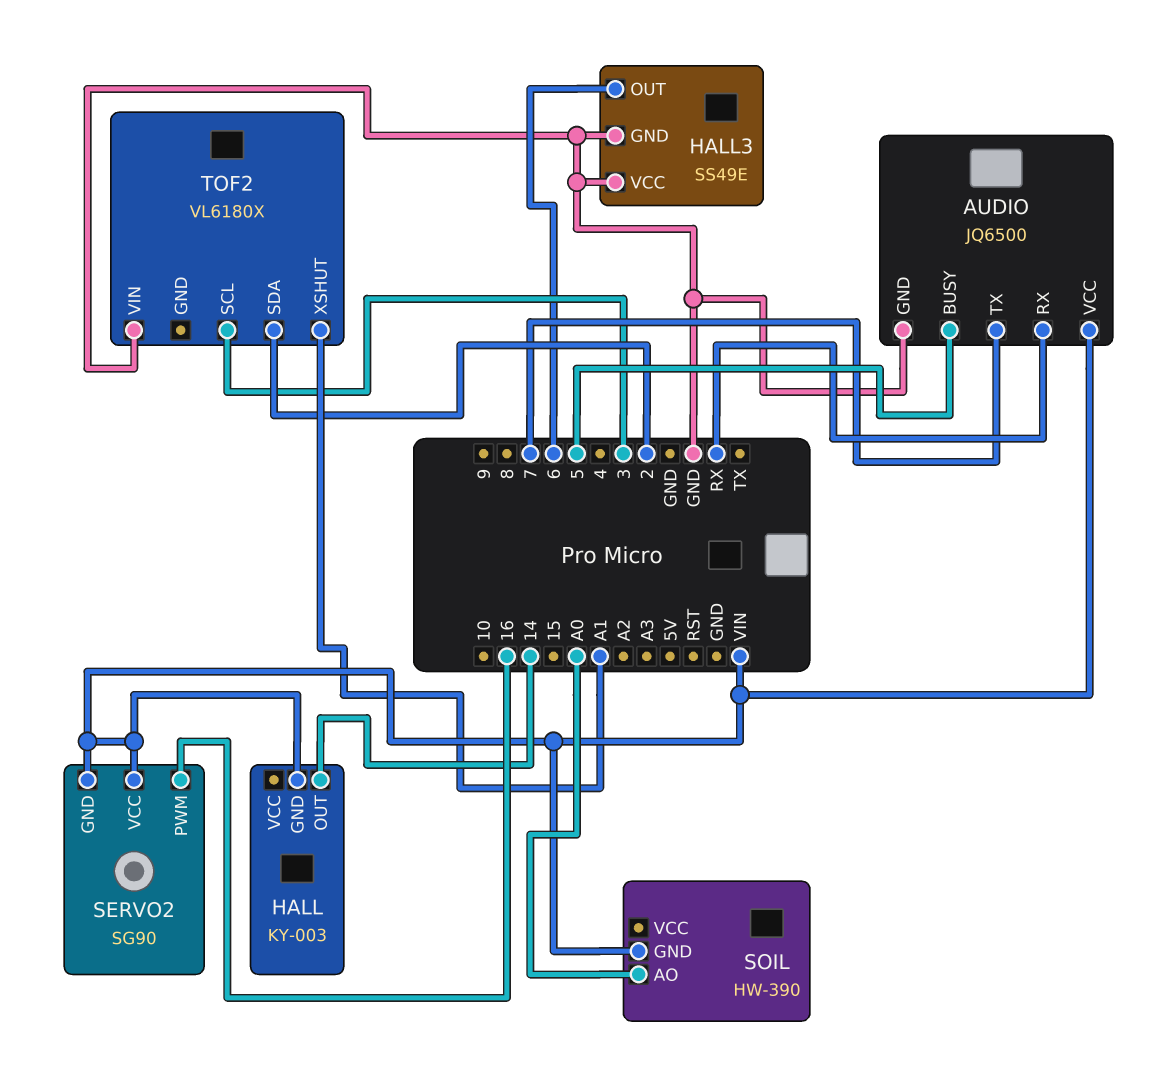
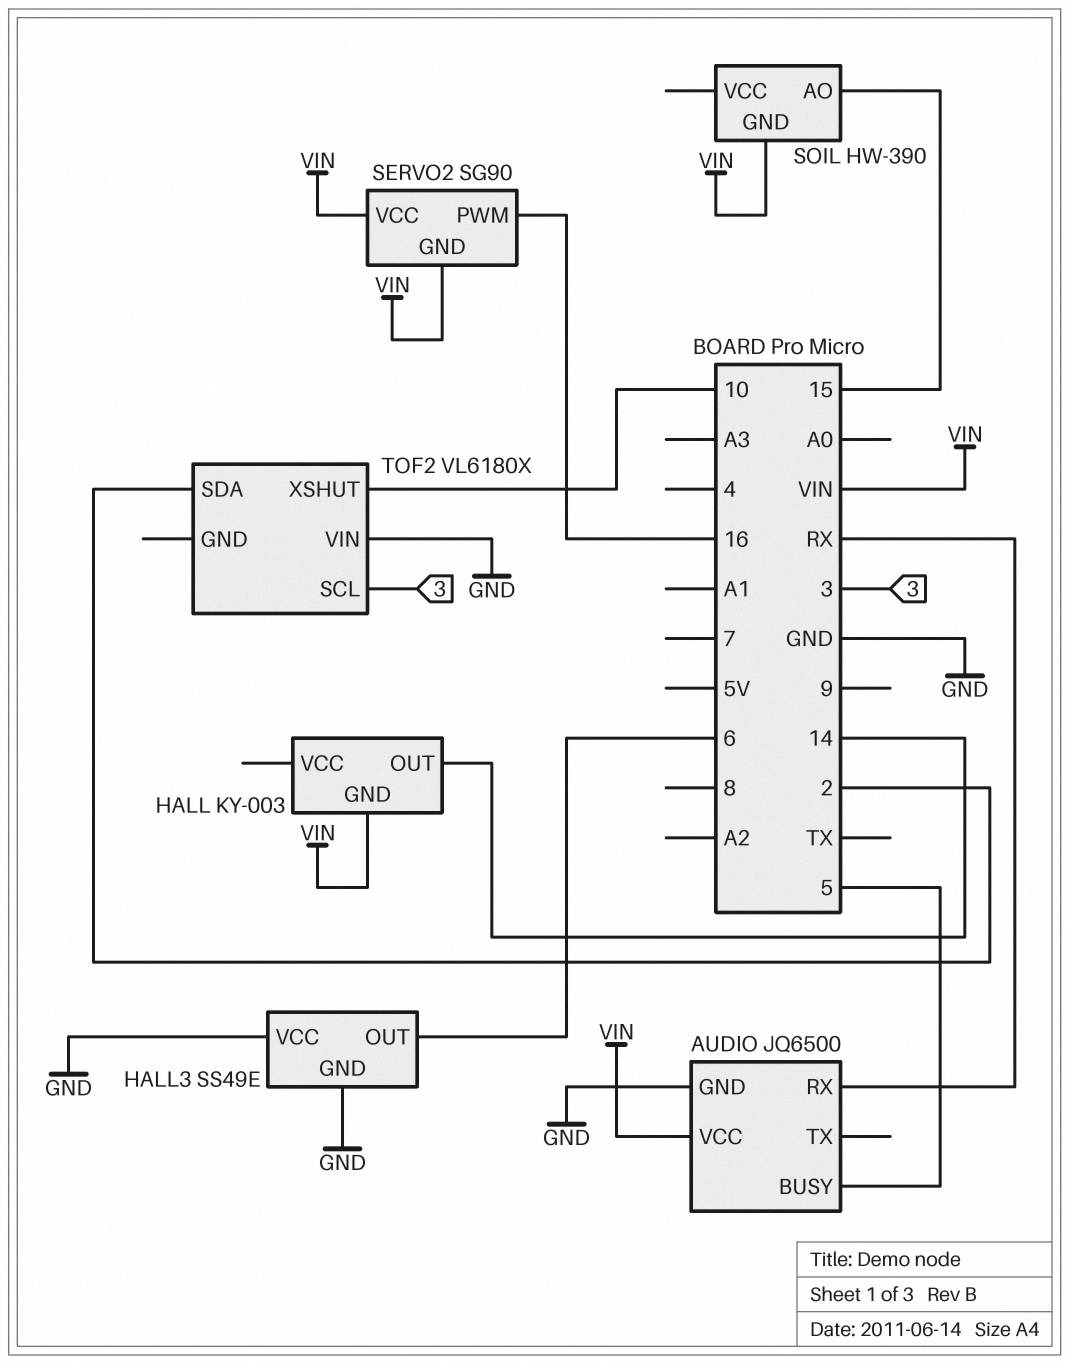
AUDIO pin TX: 7 -> none
SOIL pin AO: A0 -> 15
TOF2 pin XSHUT: A1 -> 10

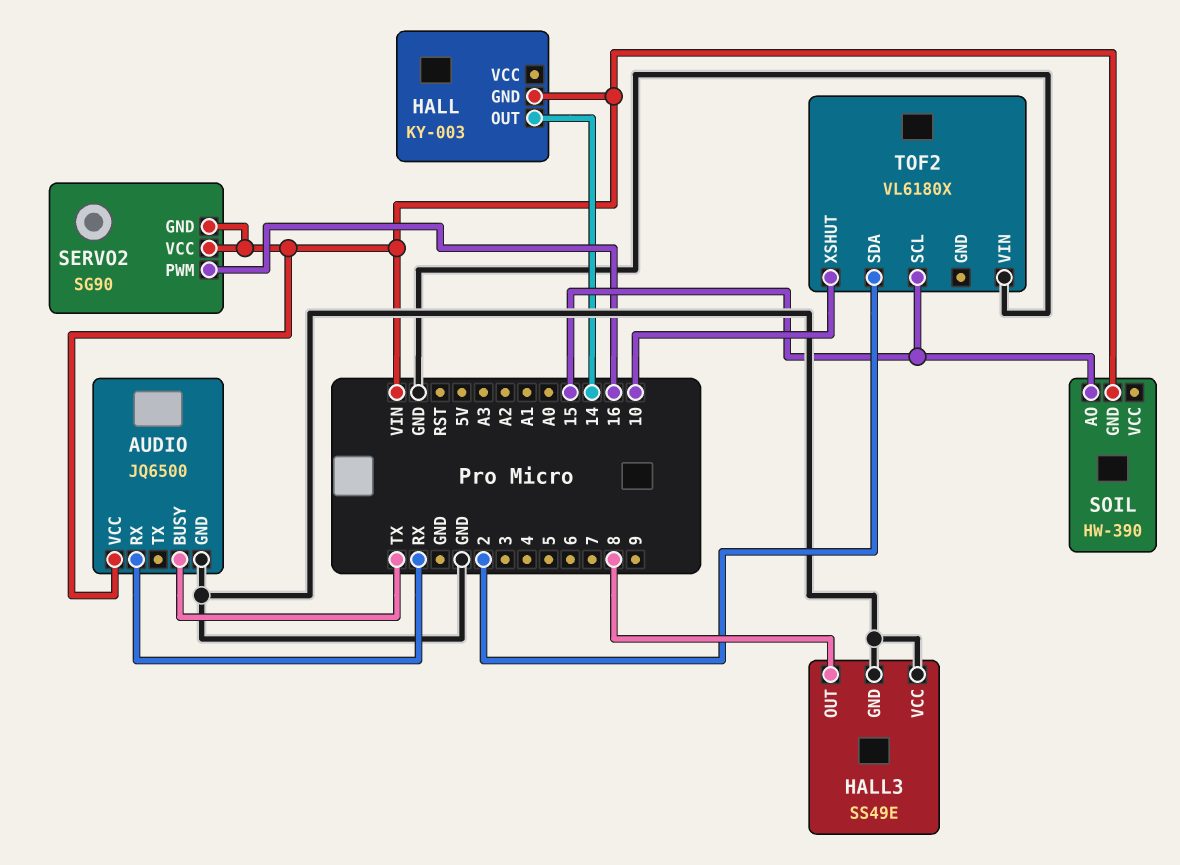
AUDIO pin BUSY: 5 -> TX
HALL3 pin OUT: 6 -> 8
TOF2 pin SCL: 3 -> 15

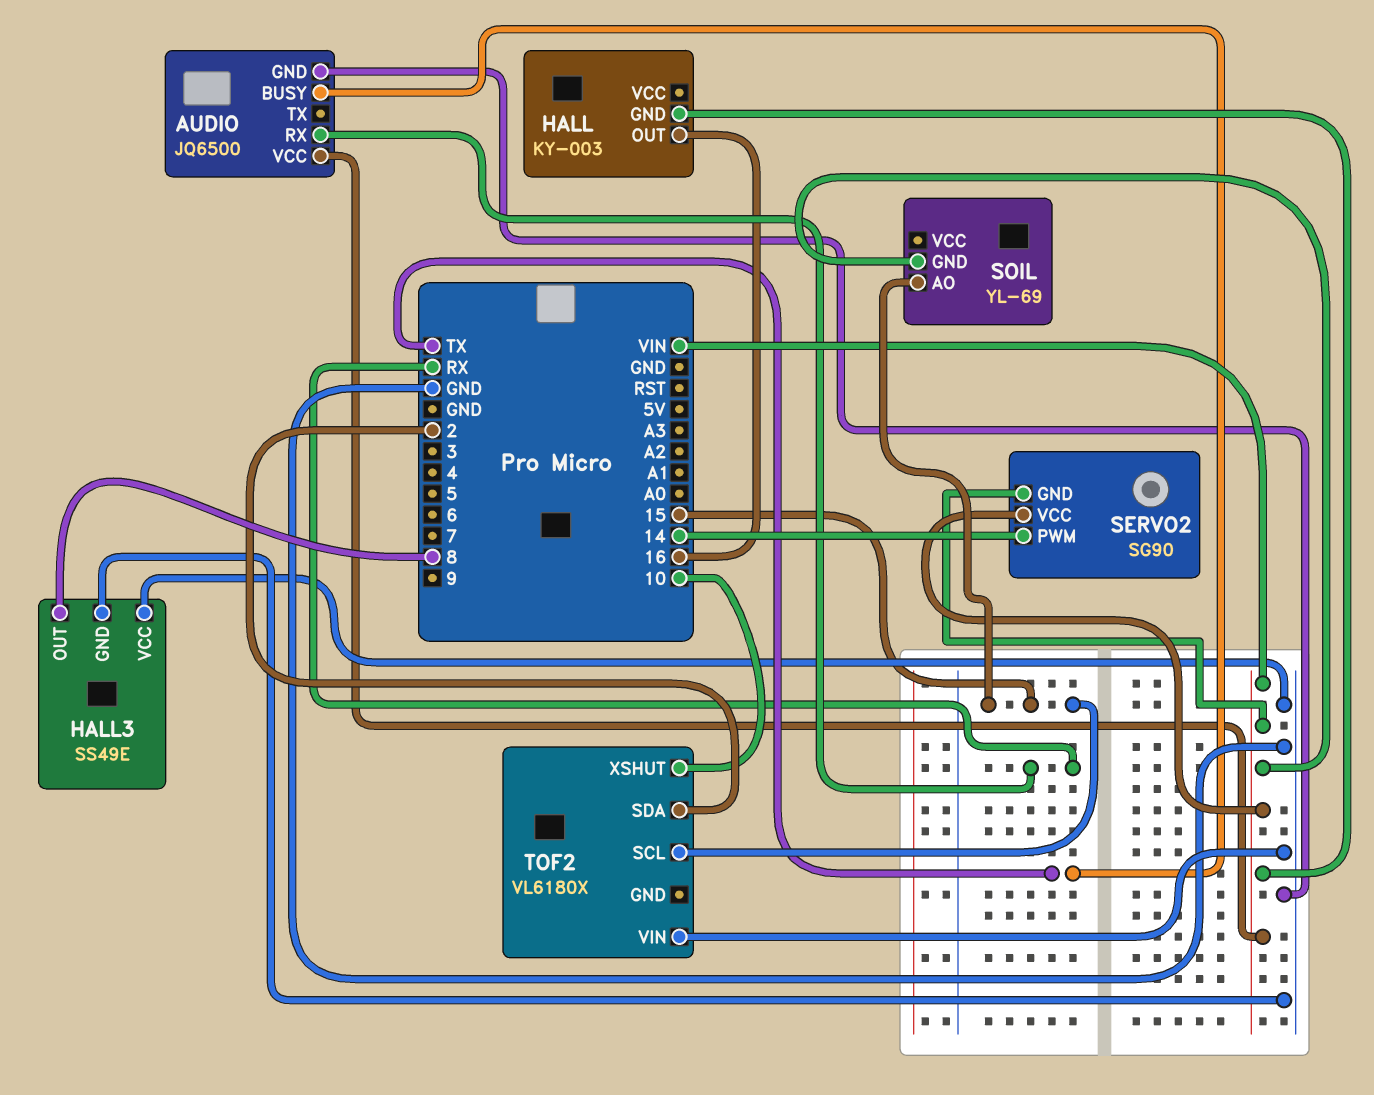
HALL pin OUT: 14 -> 16
SERVO2 pin PWM: 16 -> 14
SOIL: HW-390 -> YL-69

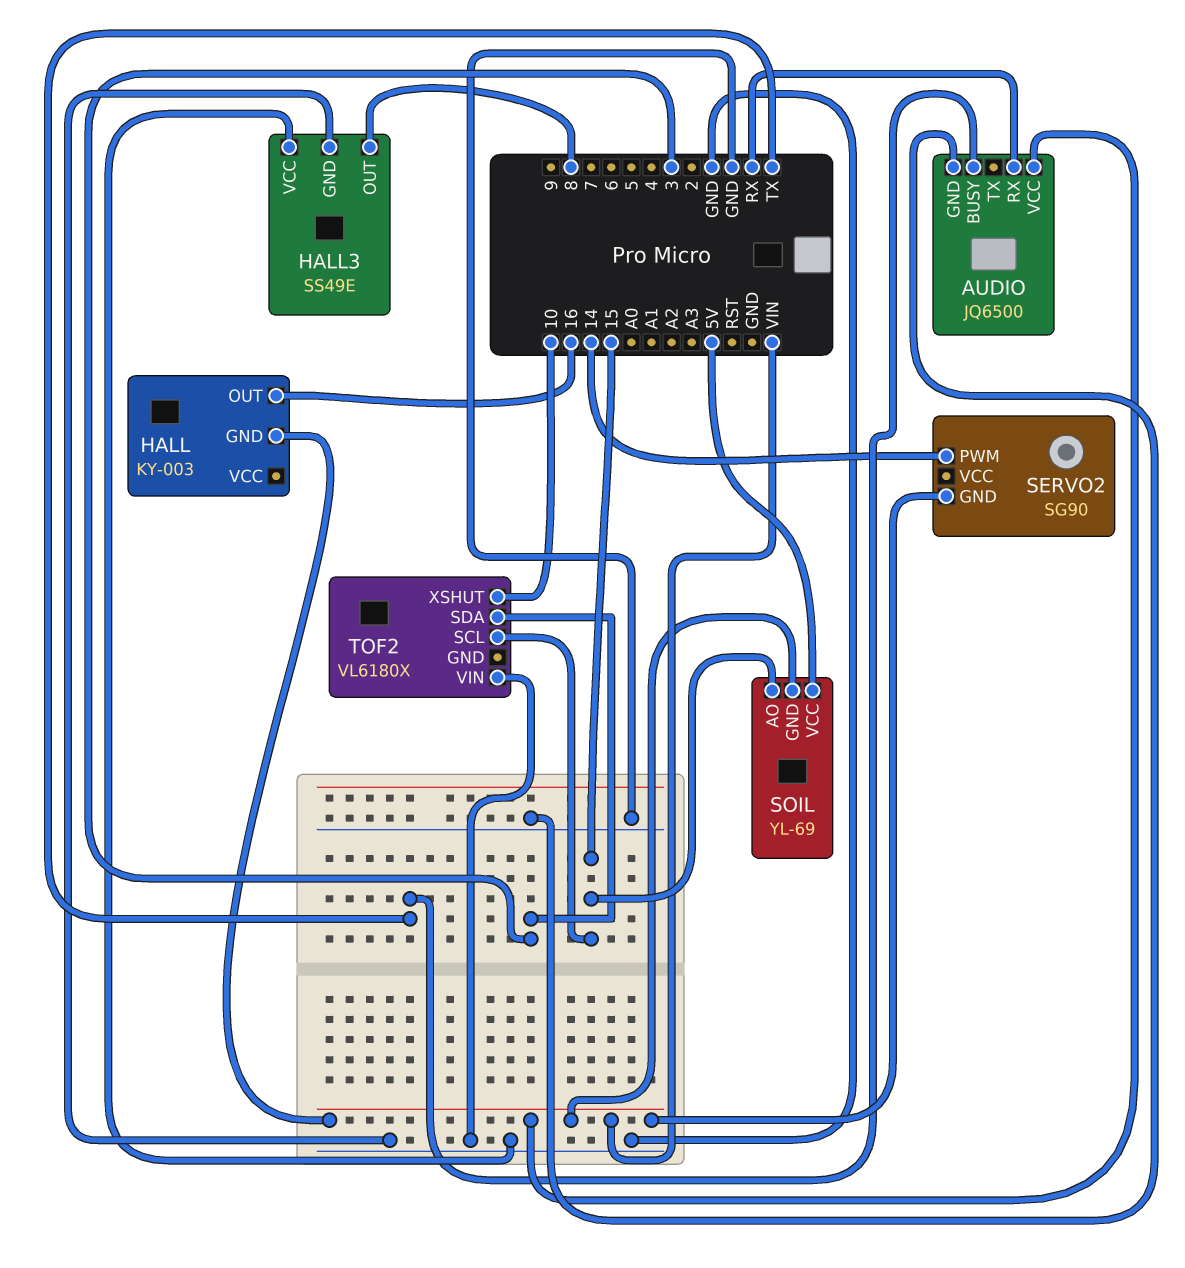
SERVO2 pin VCC: VIN -> none
SOIL pin VCC: none -> 5V
TOF2 pin SDA: 2 -> 3

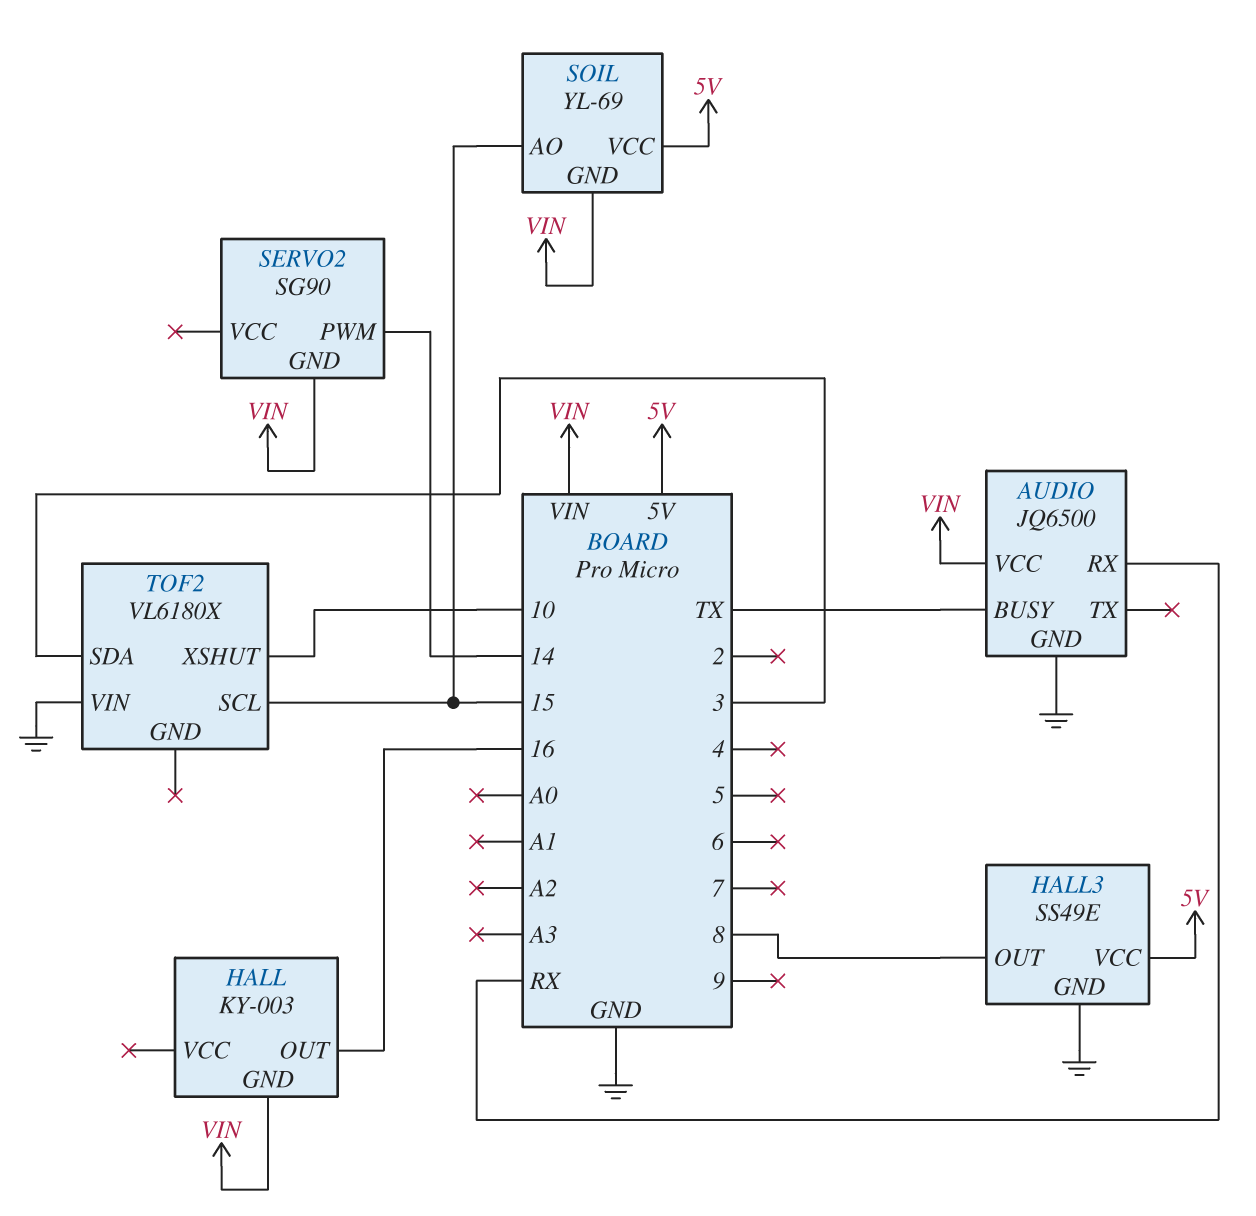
HALL3 pin VCC: GND -> 5V

